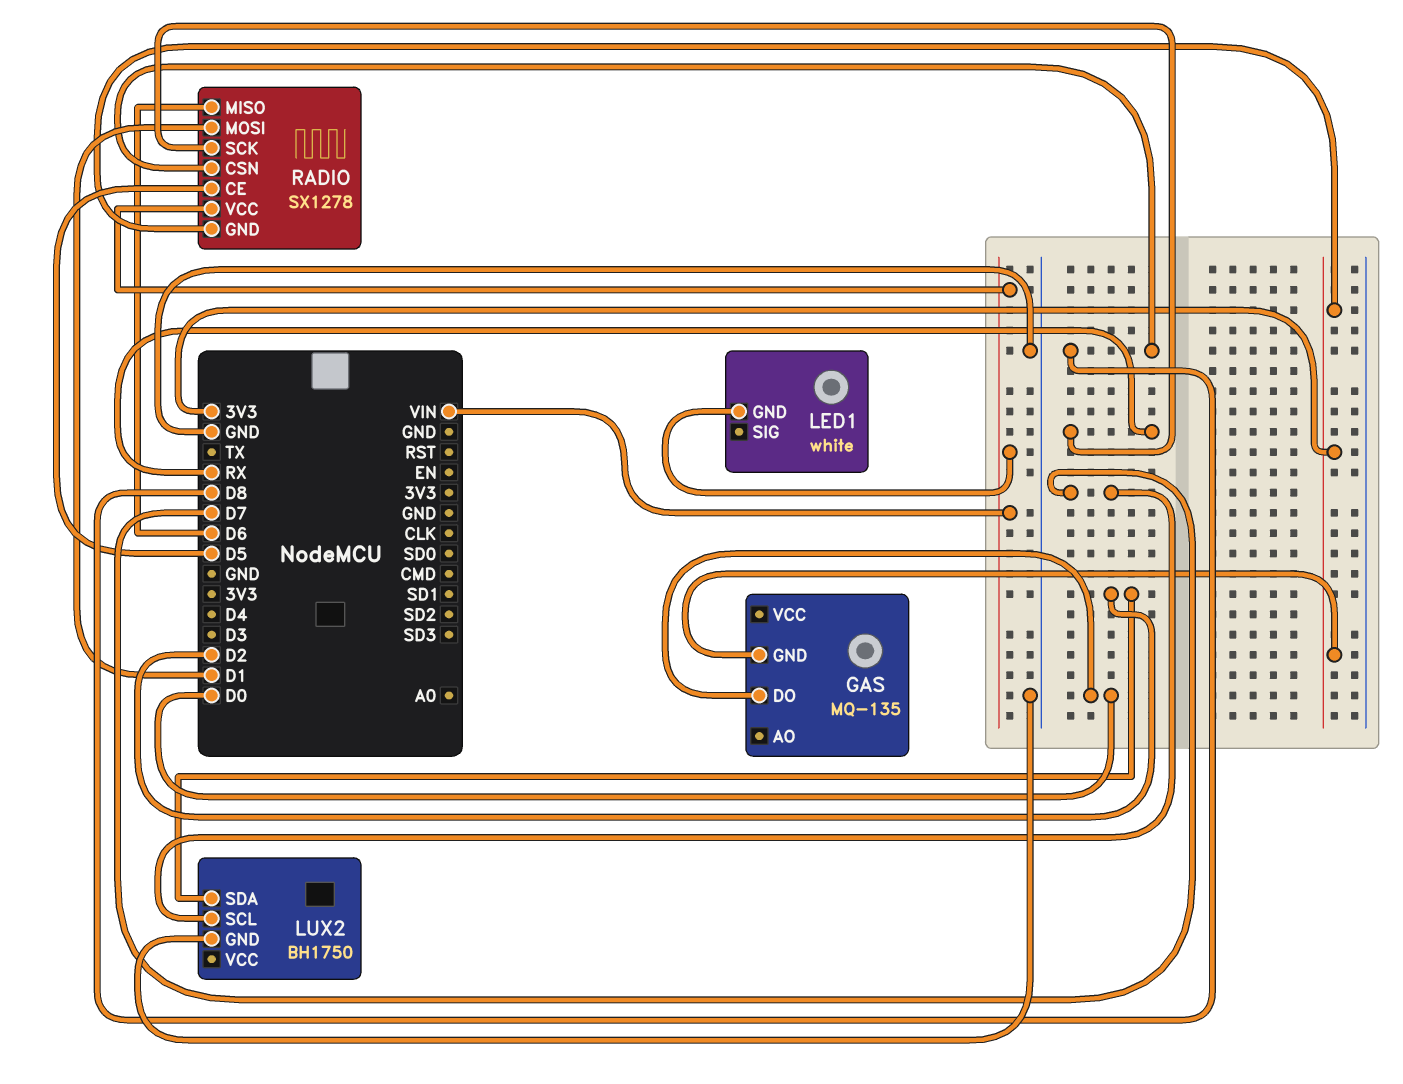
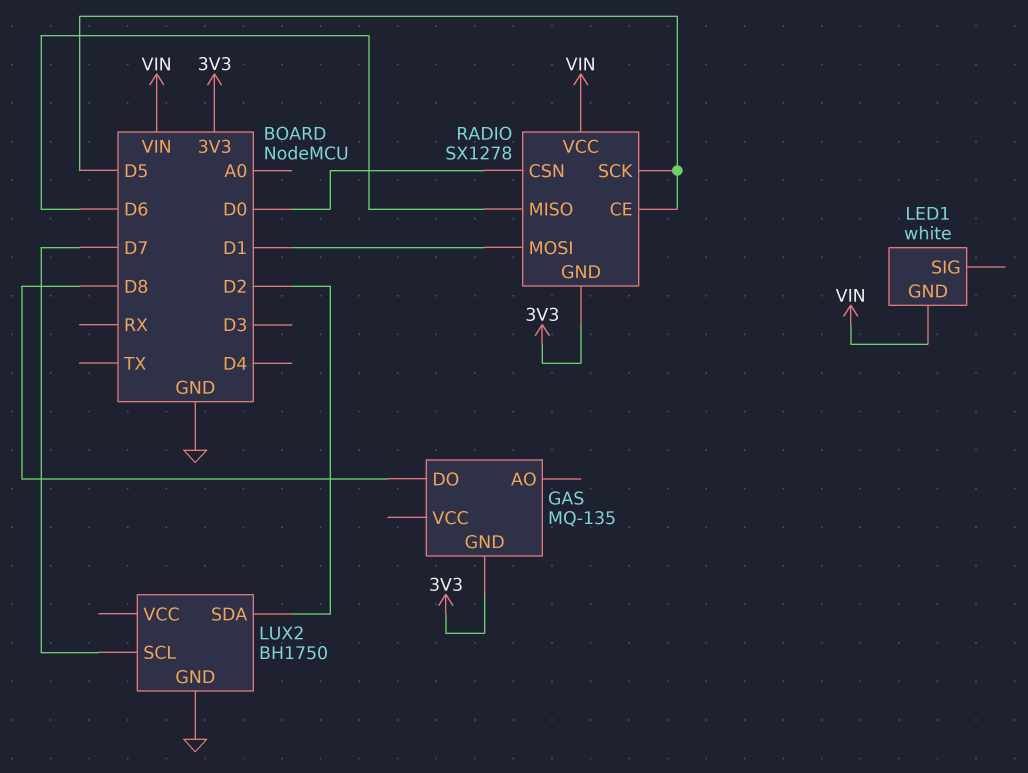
GAS pin DO: D0 -> D8
RADIO pin CSN: D8 -> D0
RADIO pin SCK: RX -> D5

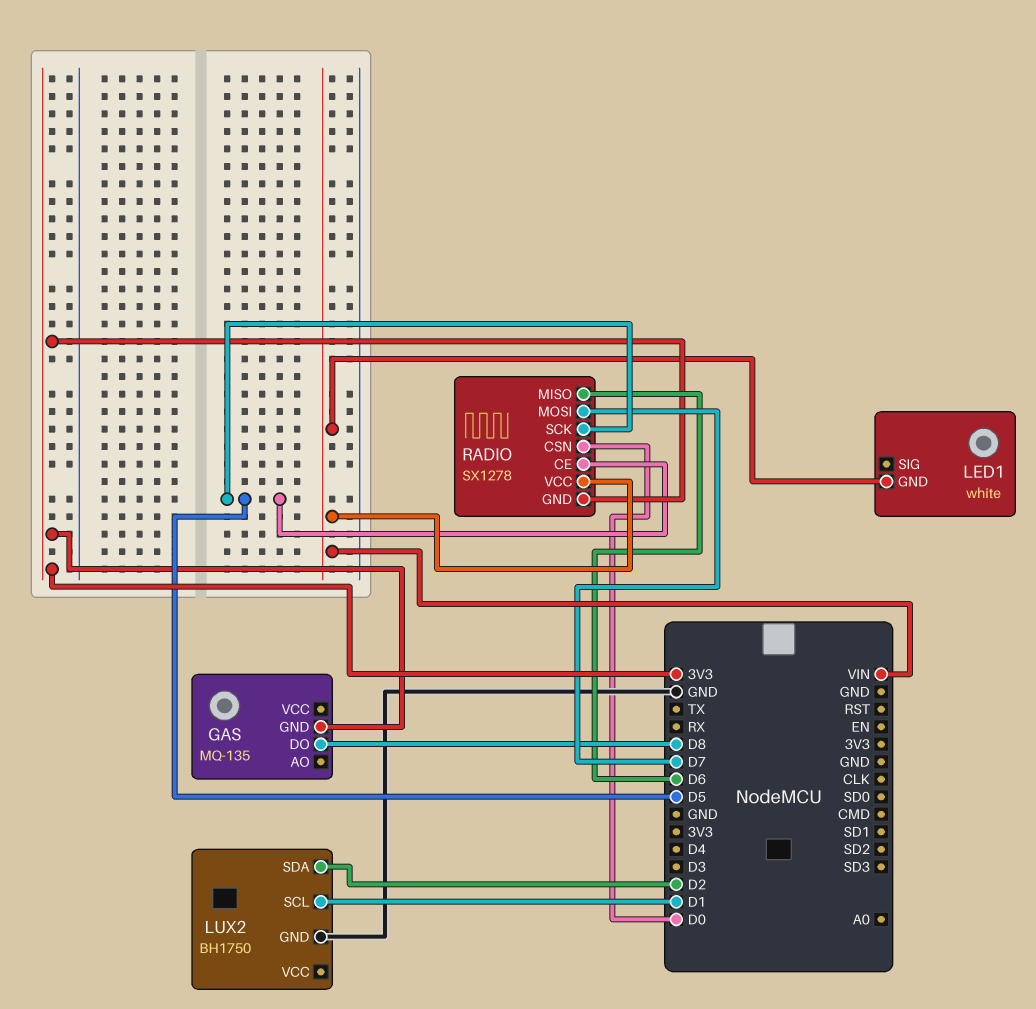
LUX2 pin SCL: D7 -> D1
RADIO pin MOSI: D1 -> D7

